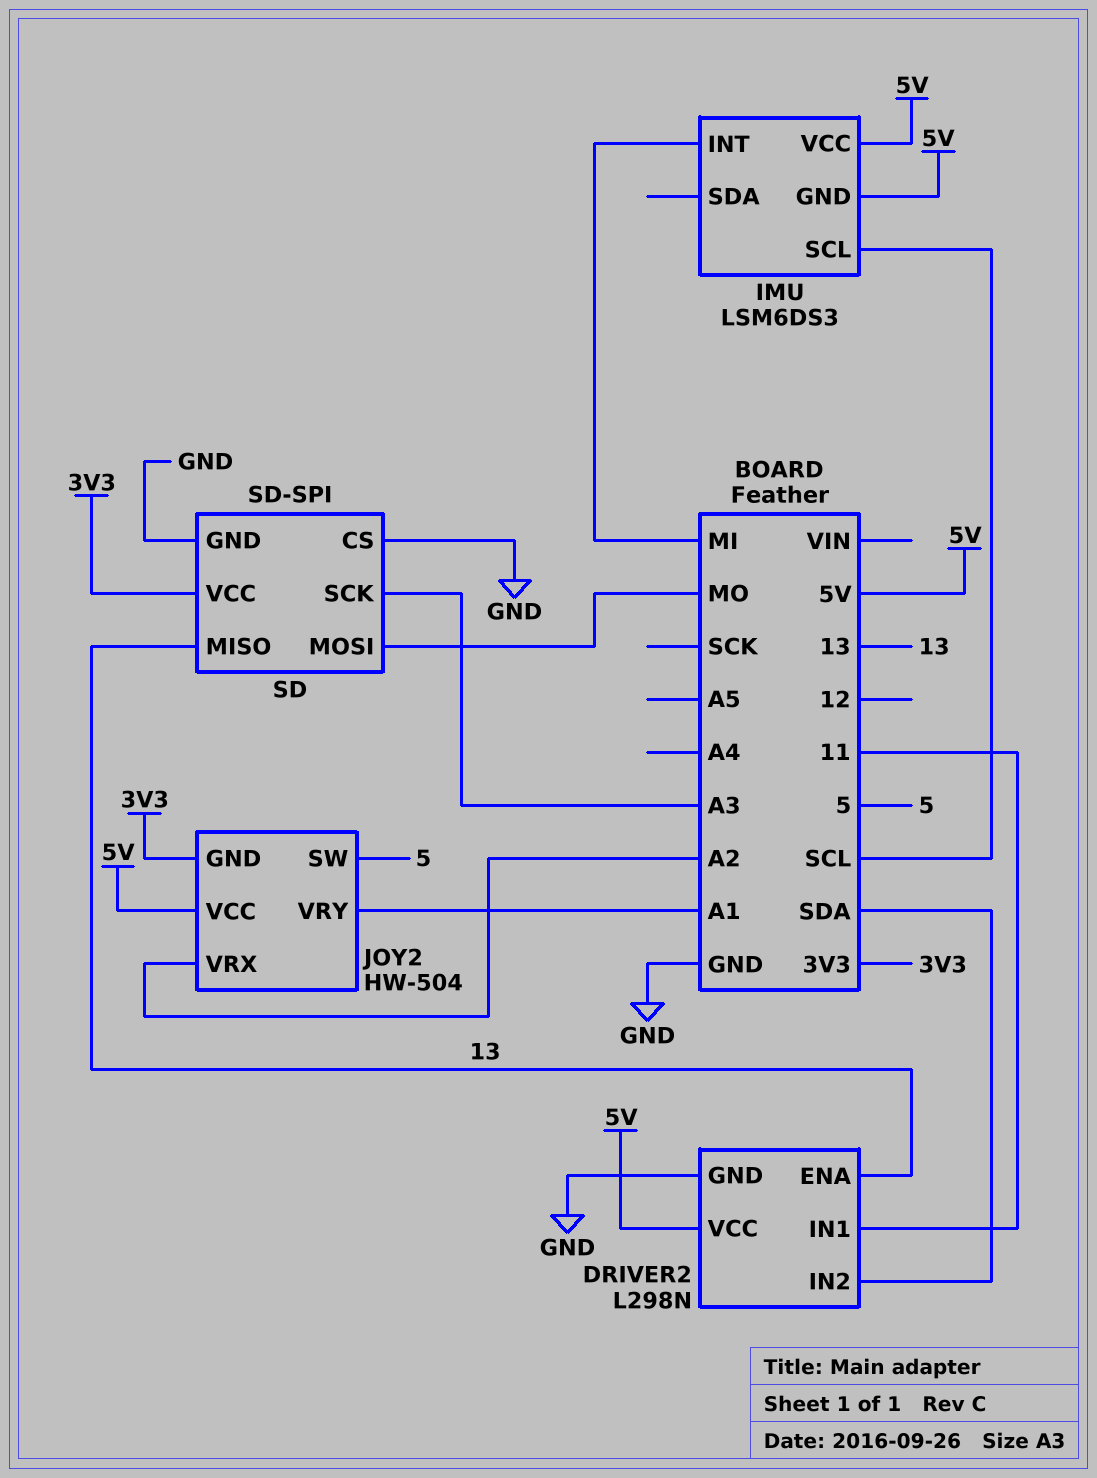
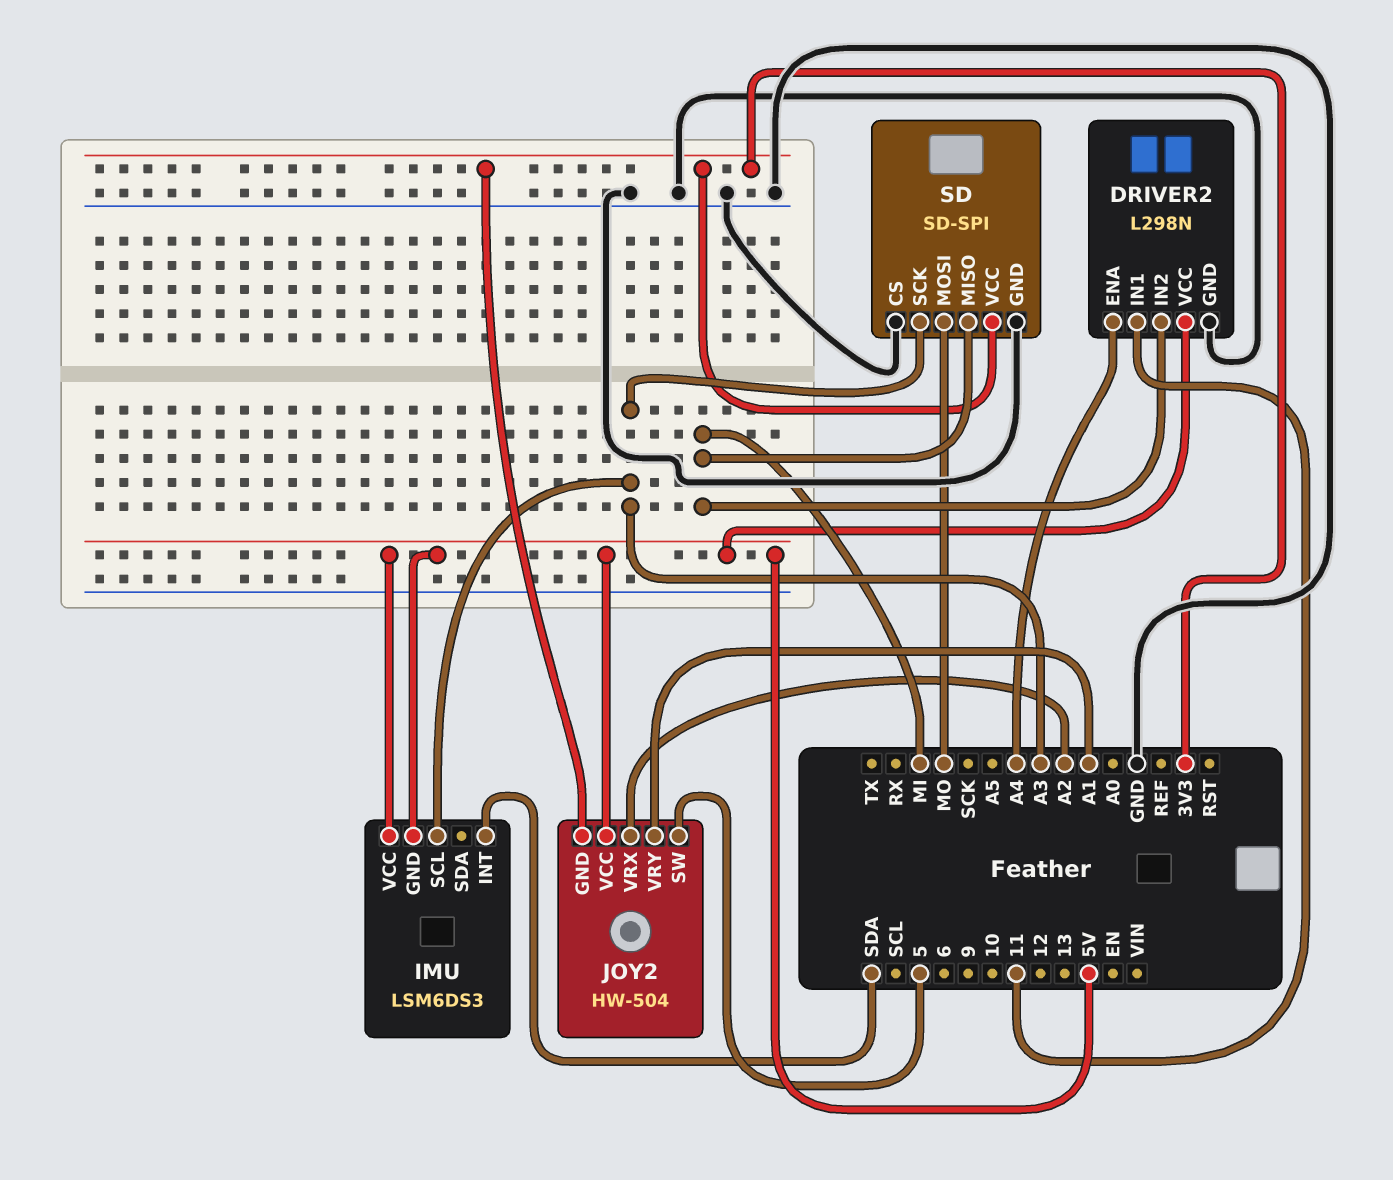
DRIVER2 pin ENA: 13 -> A4
DRIVER2 pin IN2: SDA -> MI
IMU pin INT: MI -> SDA
IMU pin SCL: SCL -> A3
SD pin MISO: 13 -> MI

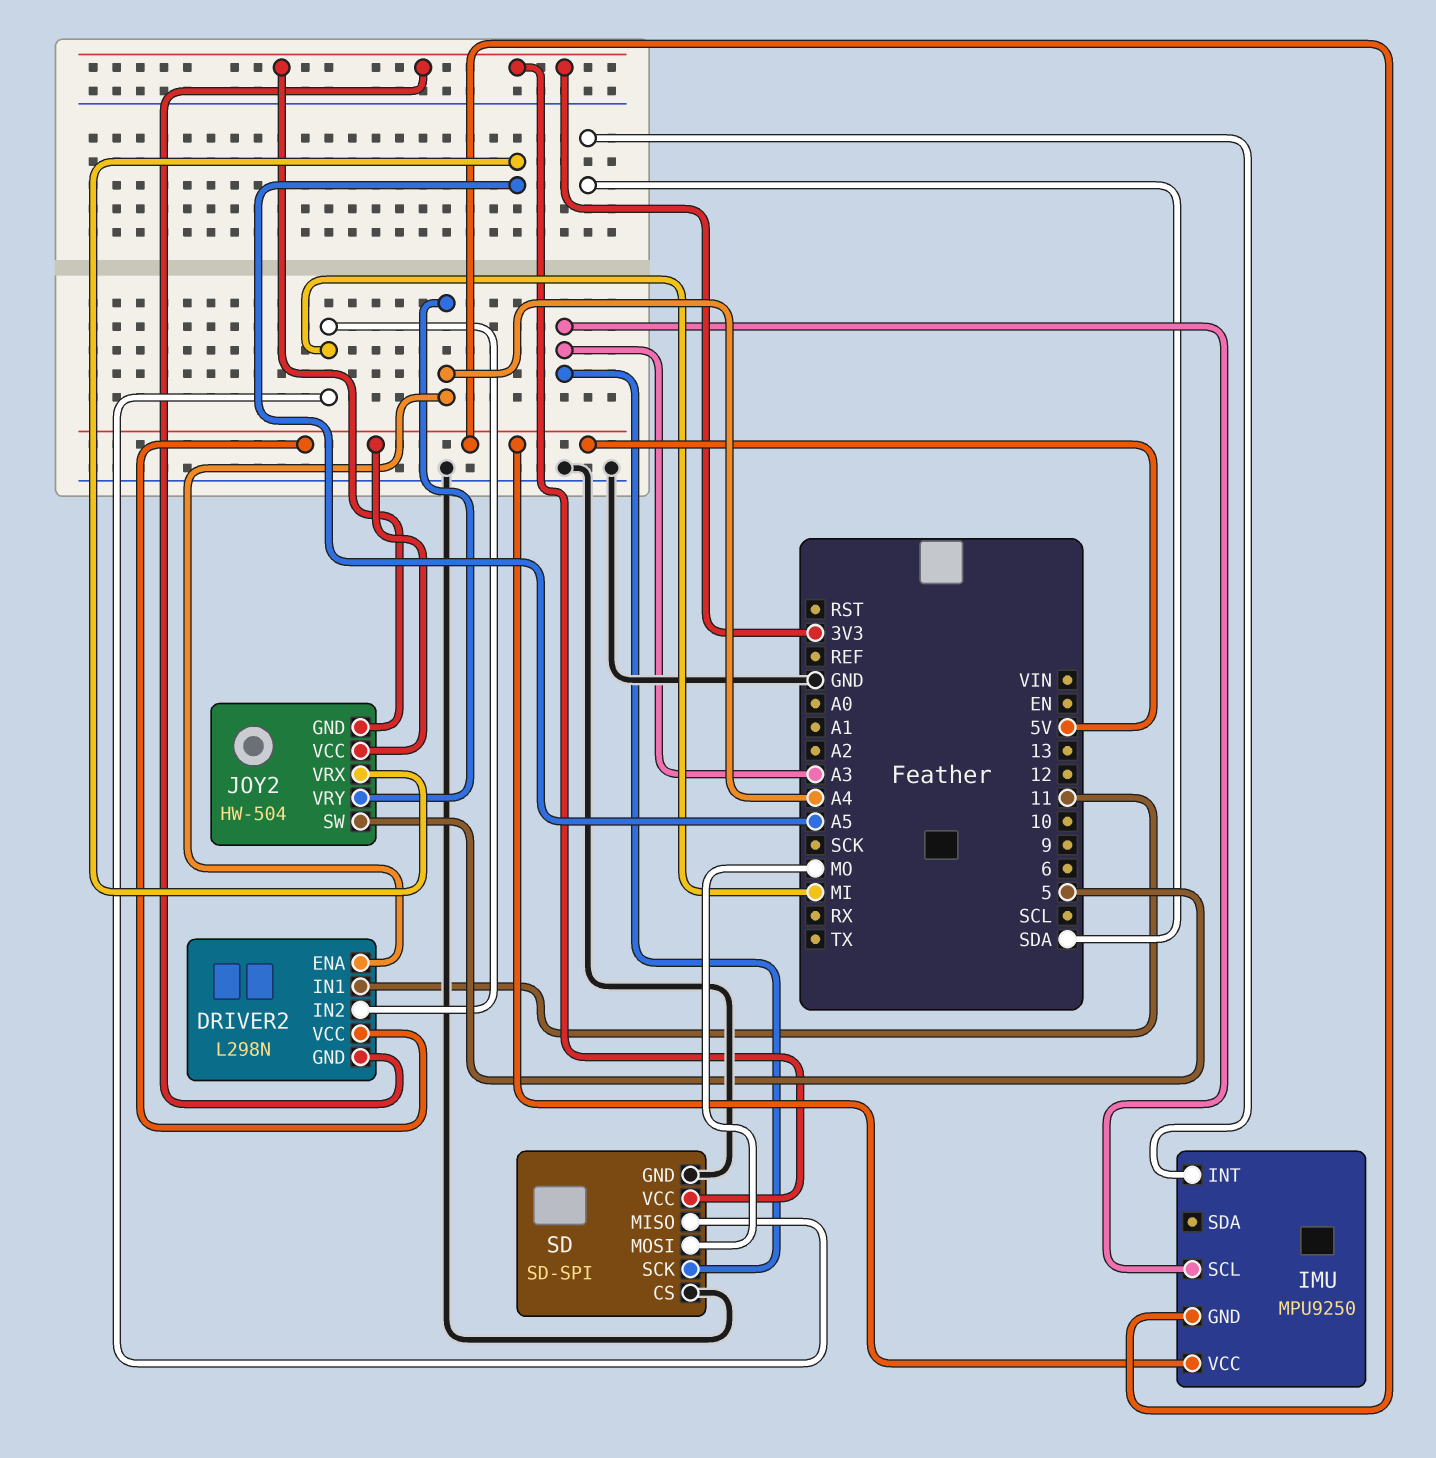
DRIVER2 pin GND: GND -> 3V3
IMU: LSM6DS3 -> MPU9250
JOY2 pin VRX: A2 -> A5
JOY2 pin VRY: A1 -> A4

